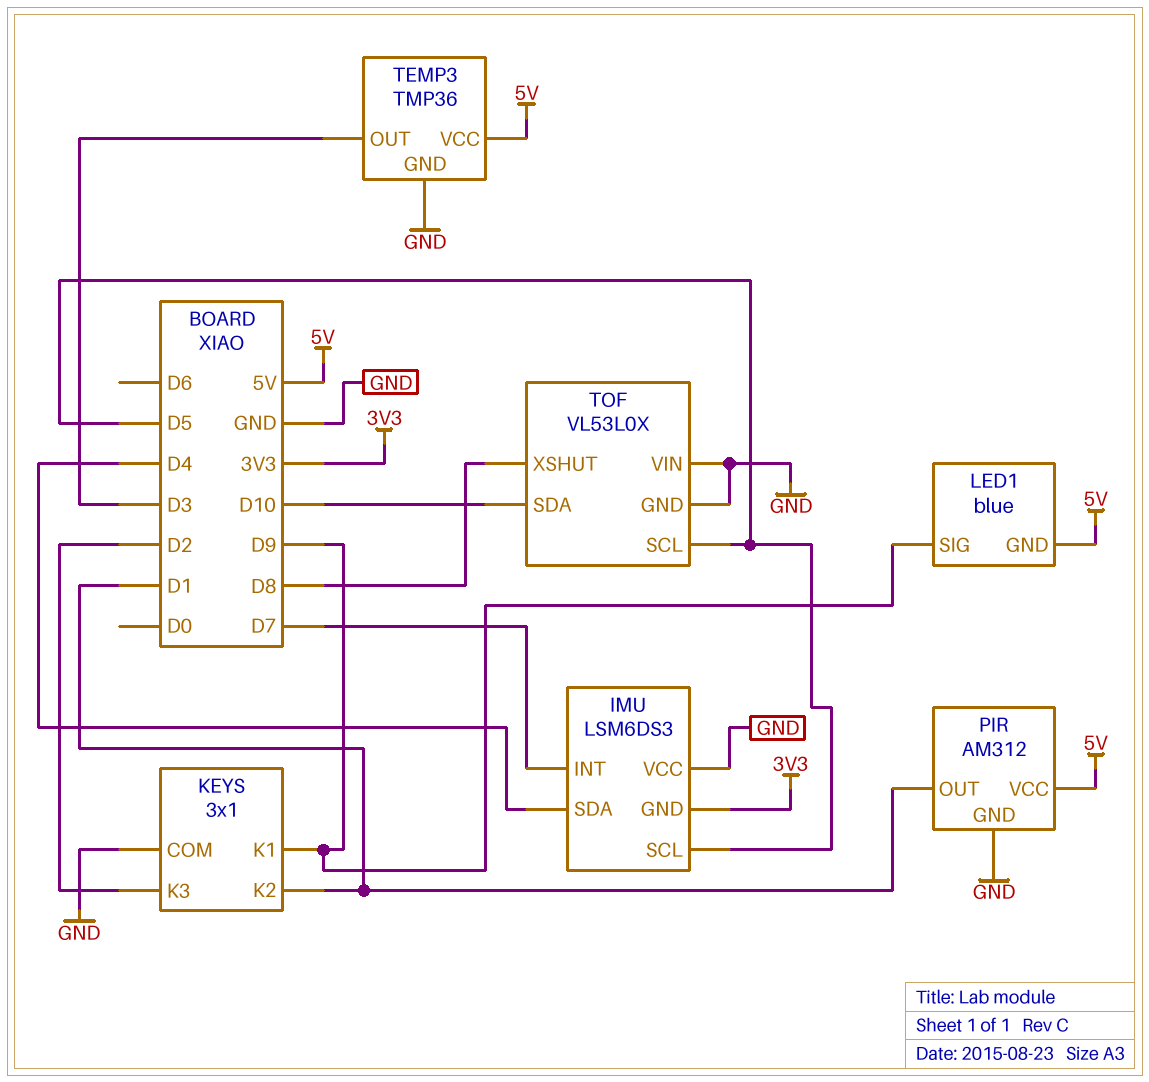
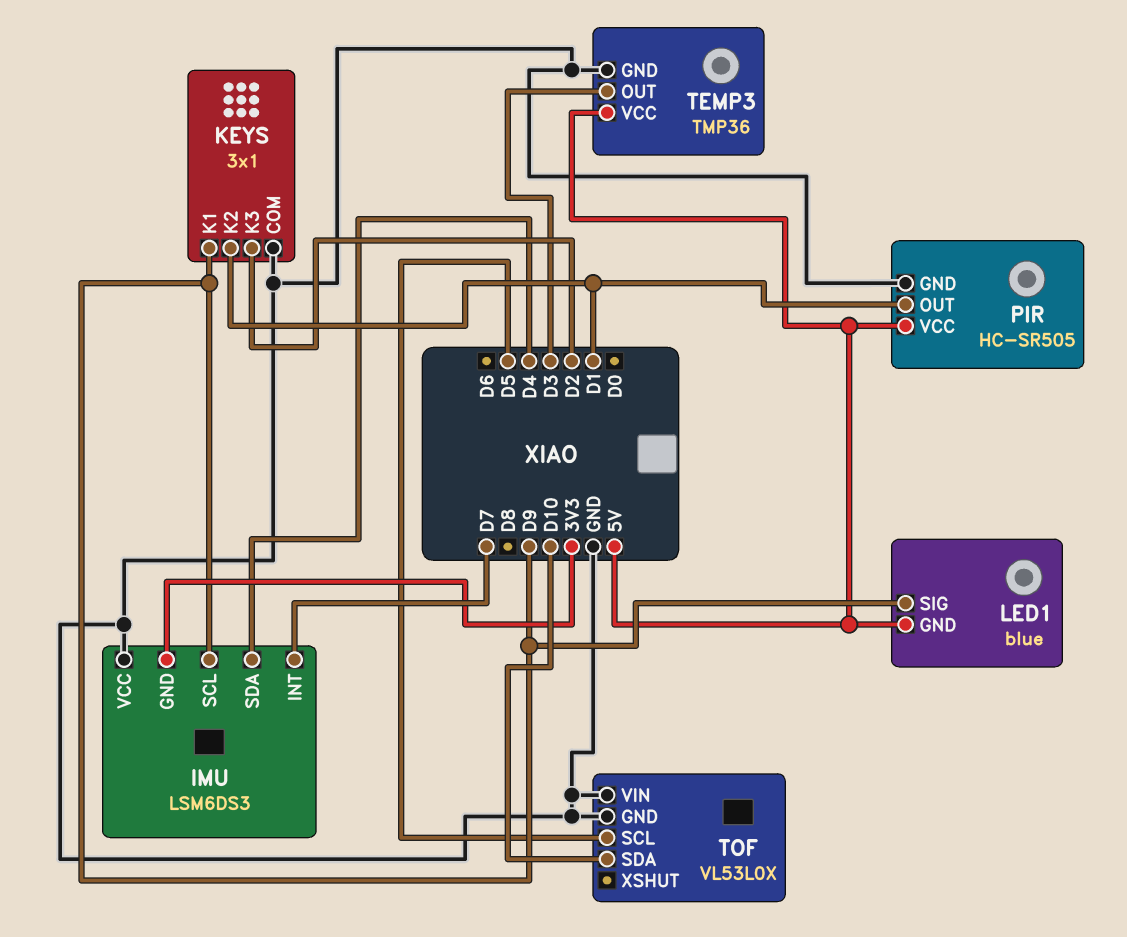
IMU pin SCL: D5 -> D9
PIR: AM312 -> HC-SR505
TOF pin XSHUT: D8 -> none

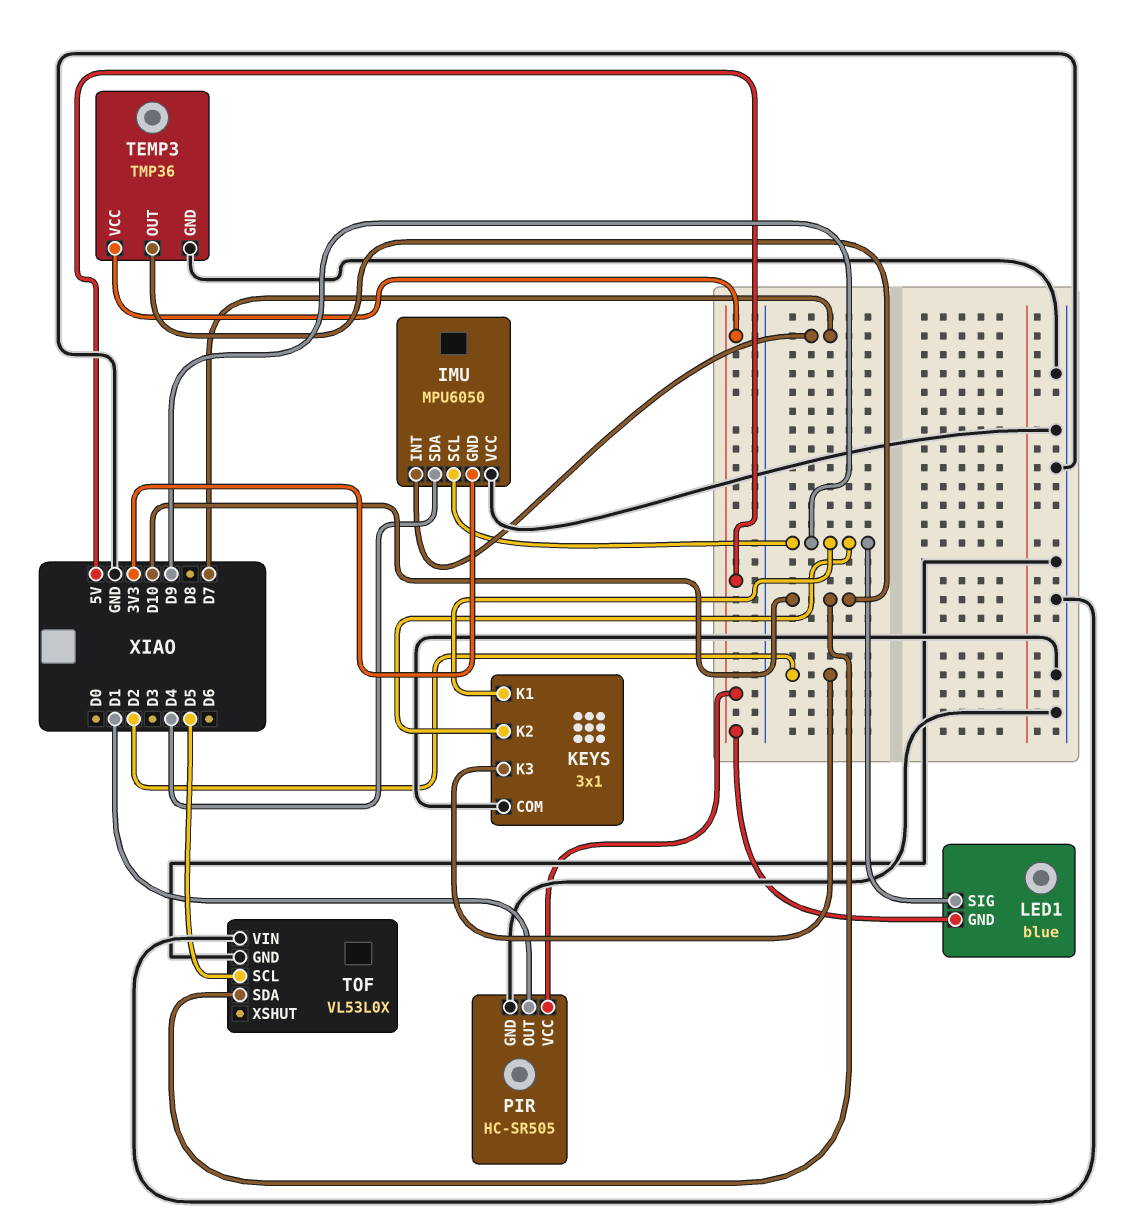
IMU: LSM6DS3 -> MPU6050
KEYS pin K2: D1 -> D9
TEMP3 pin OUT: D3 -> D10

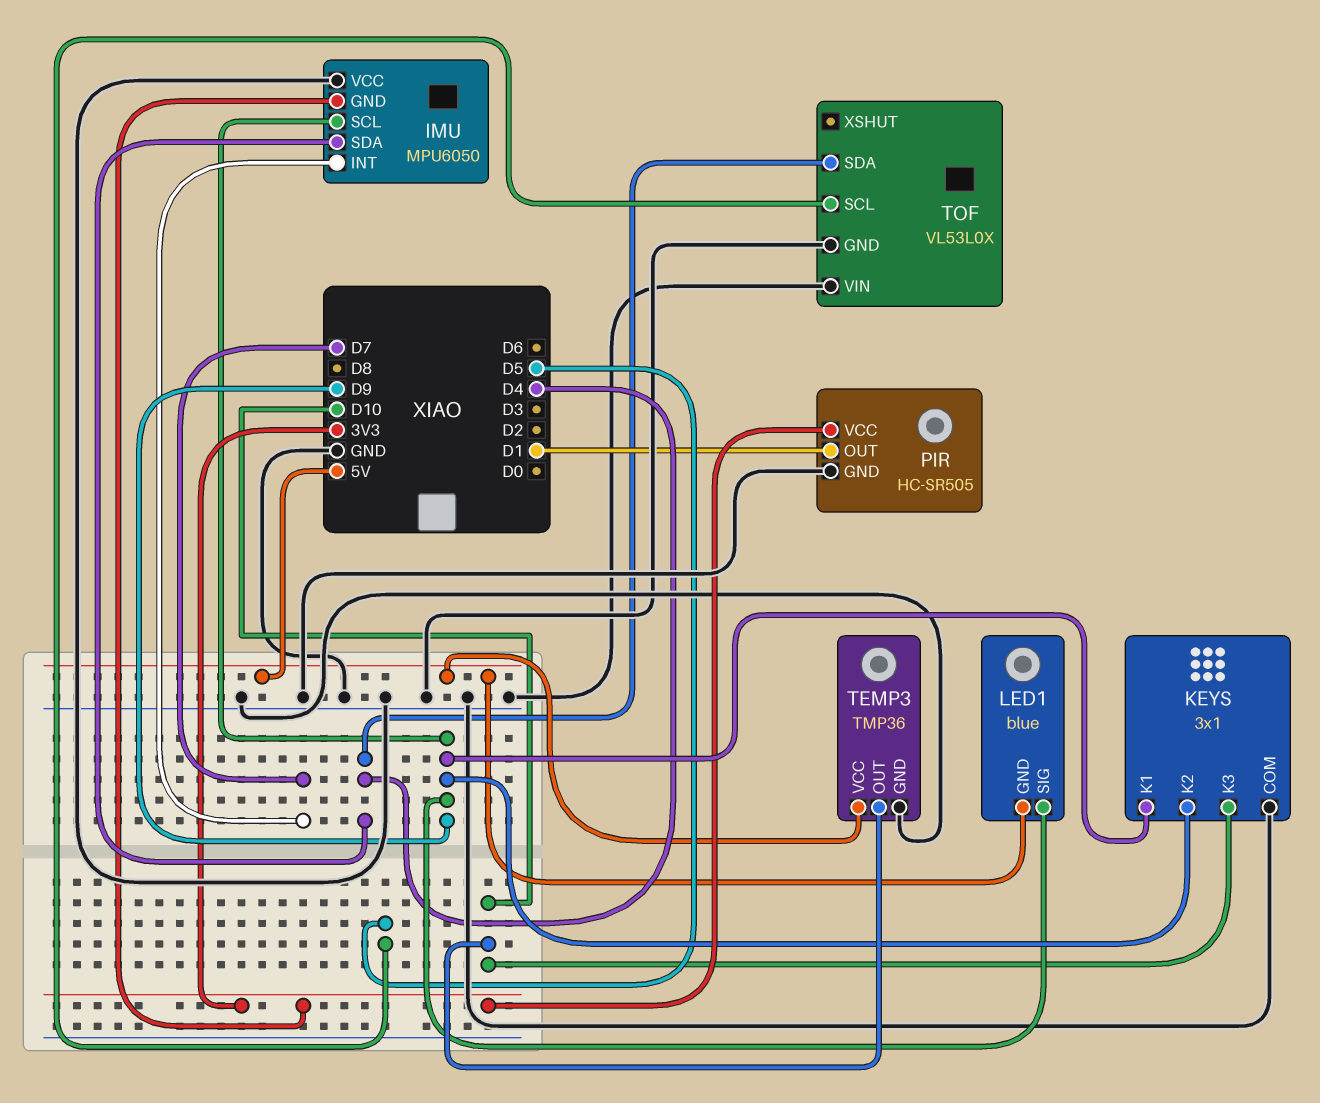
KEYS pin K3: D2 -> D10
PIR pin VCC: 5V -> 3V3
TOF pin SDA: D10 -> D4

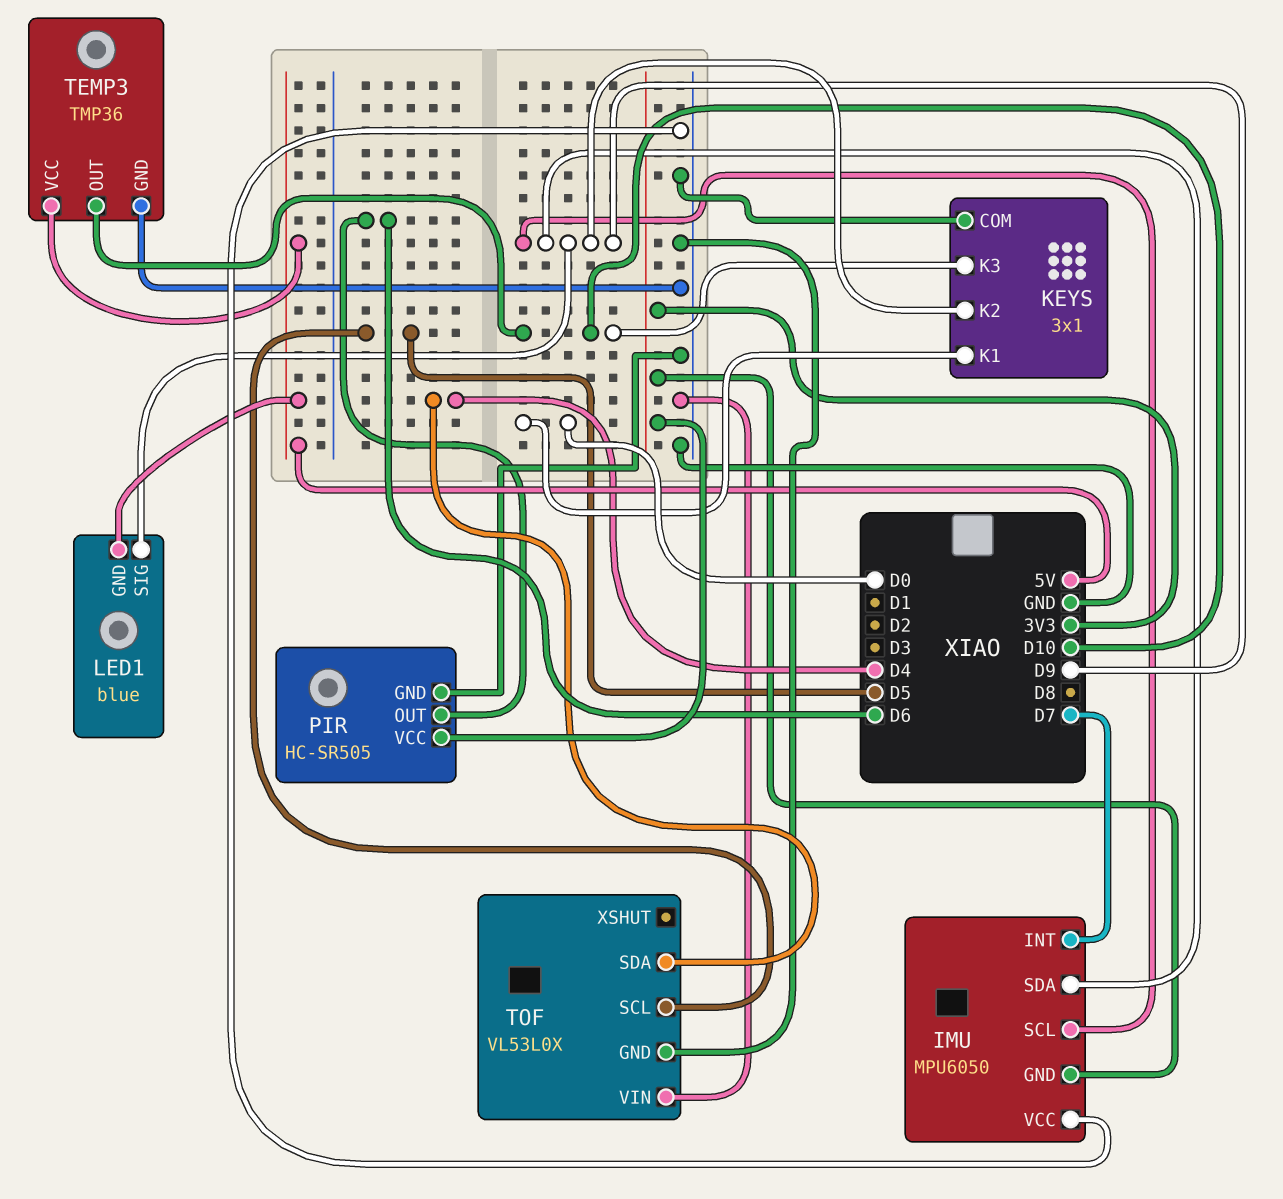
IMU pin SDA: D4 -> D9
KEYS pin K1: D9 -> D0
PIR pin OUT: D1 -> D6

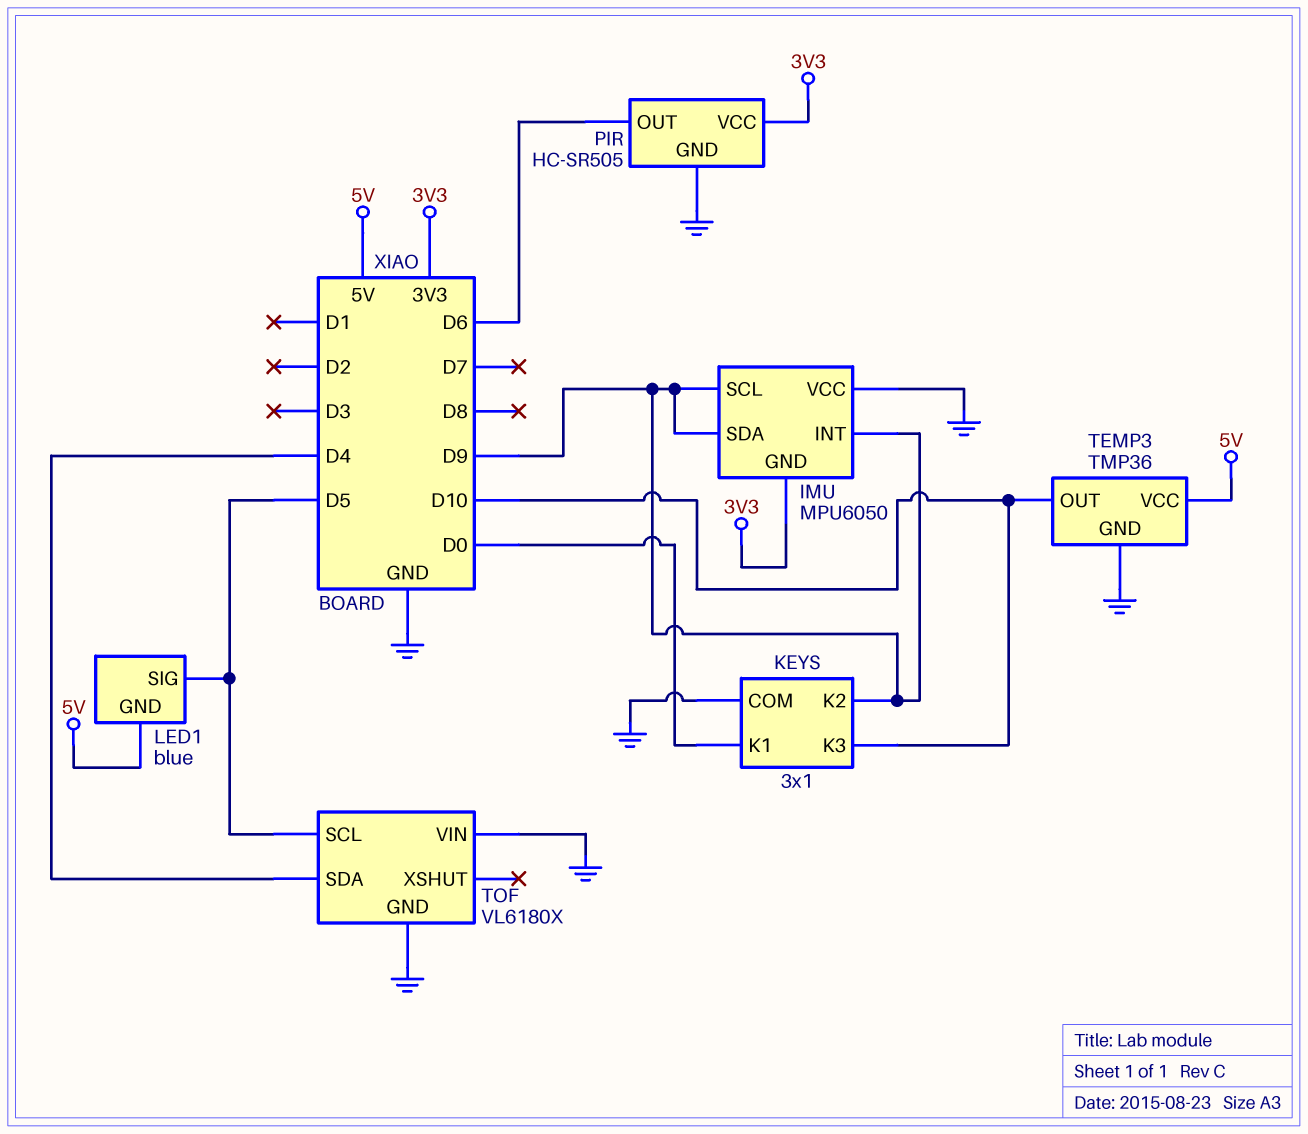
IMU pin INT: D7 -> D9
LED1 pin SIG: D9 -> D5
TOF: VL53L0X -> VL6180X

